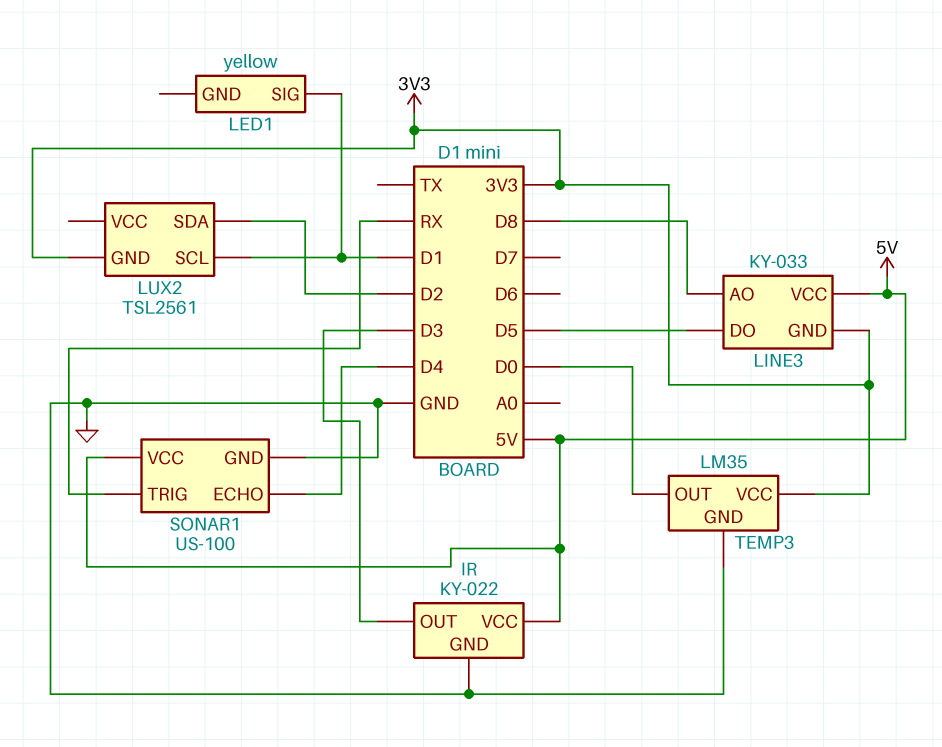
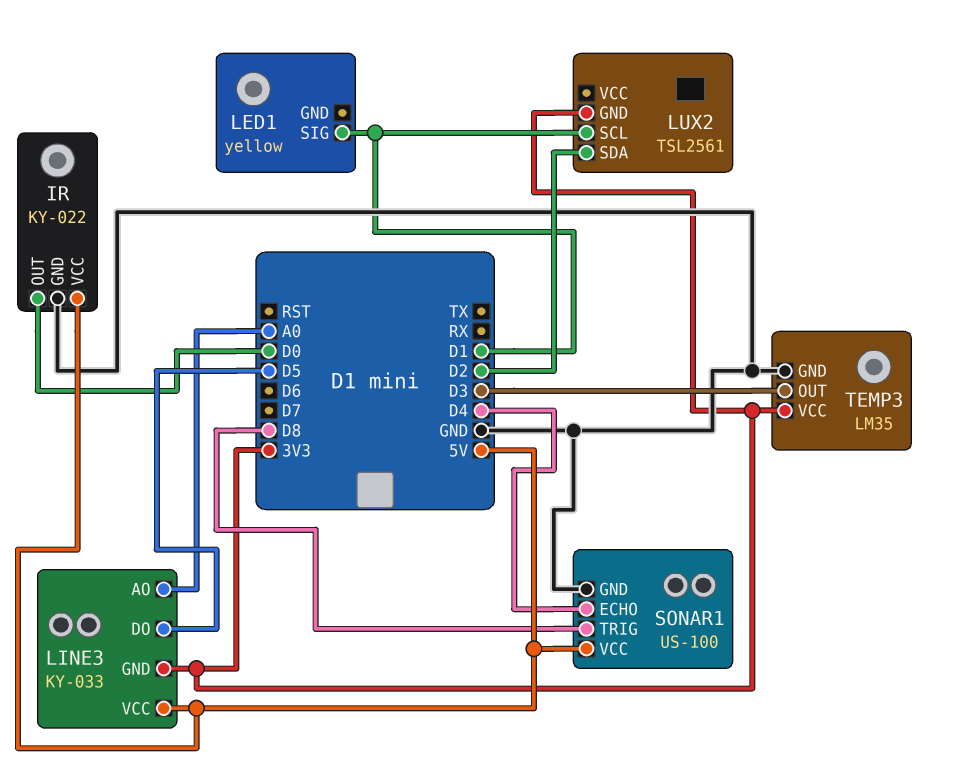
IR pin OUT: D3 -> D0
LINE3 pin AO: D8 -> A0
SONAR1 pin TRIG: RX -> D8
TEMP3 pin OUT: D0 -> D3

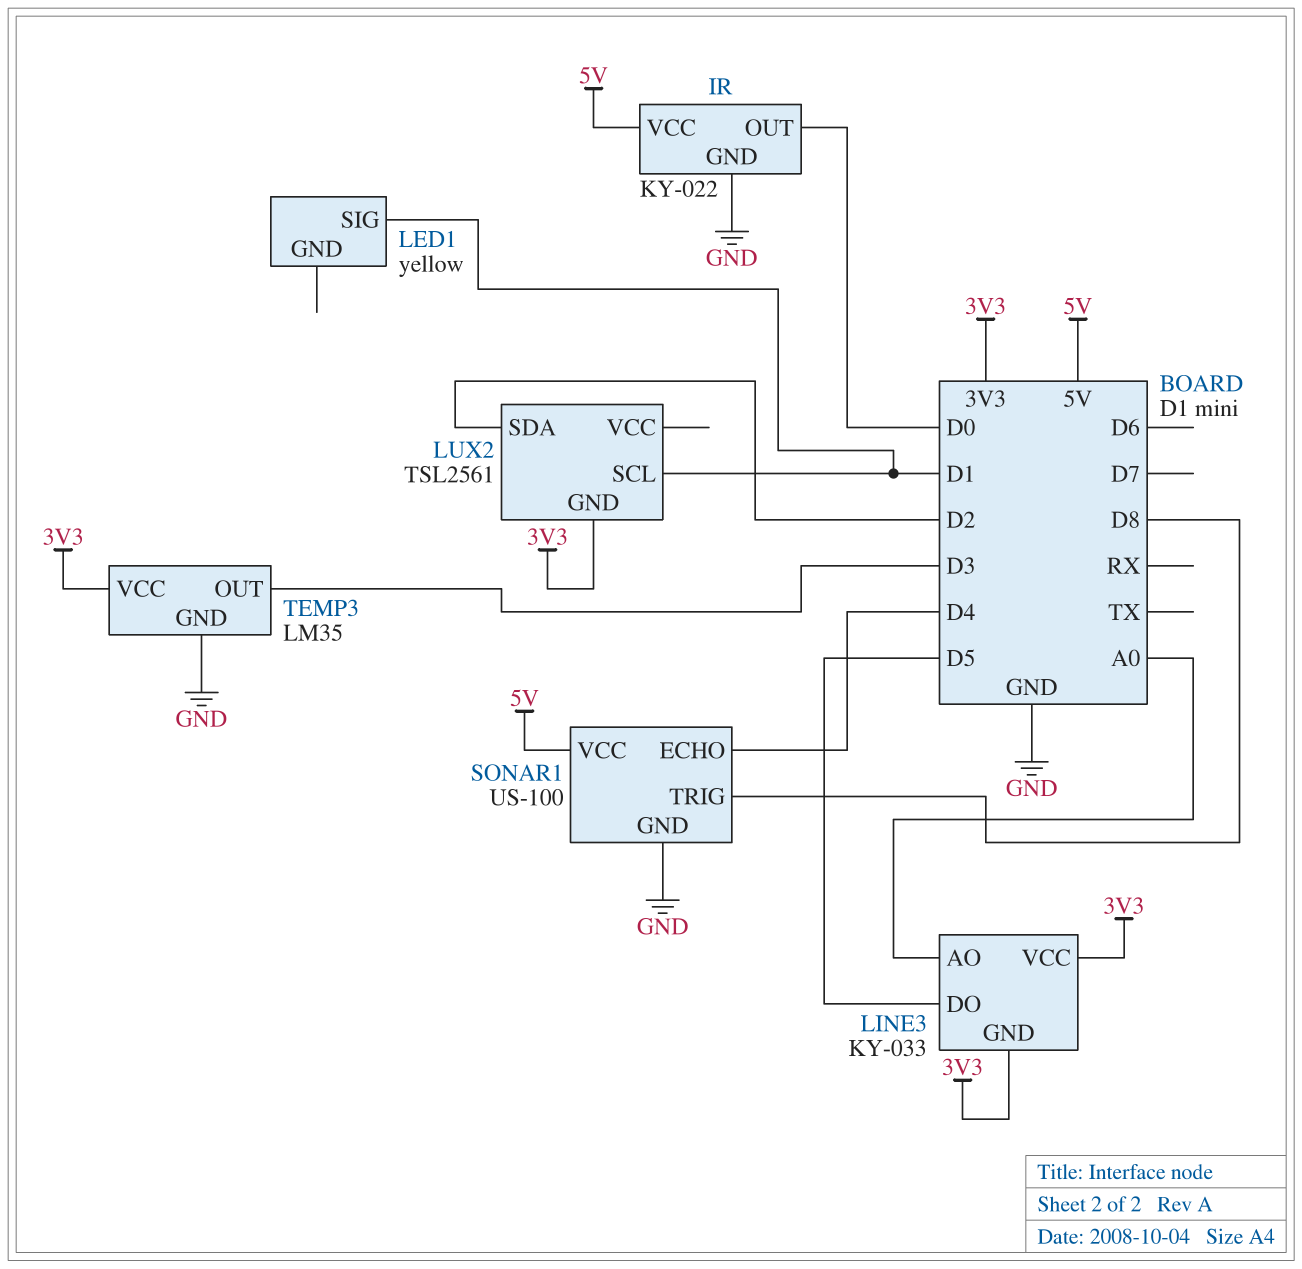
LINE3 pin VCC: 5V -> 3V3

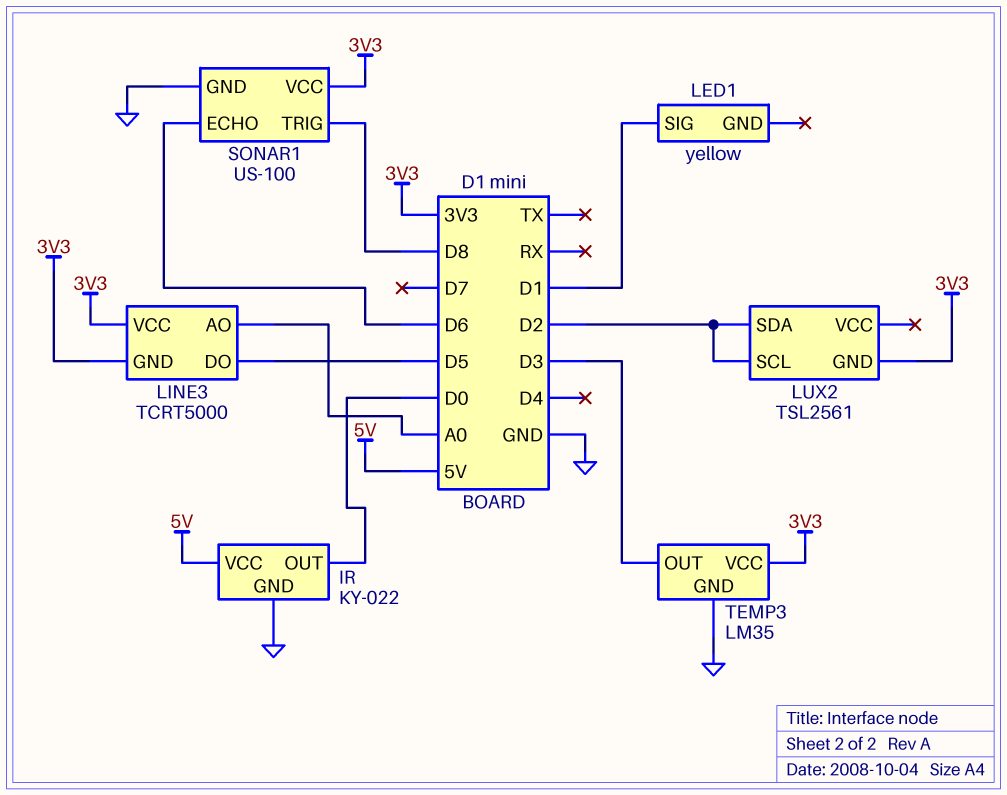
LINE3: KY-033 -> TCRT5000
LUX2 pin SCL: D1 -> D2
SONAR1 pin ECHO: D4 -> D6
SONAR1 pin VCC: 5V -> 3V3

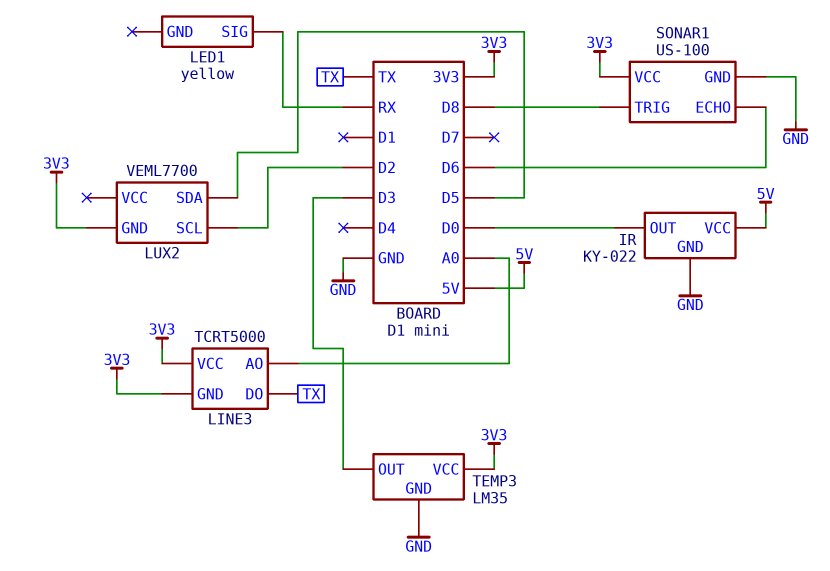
LED1 pin SIG: D1 -> RX
LINE3 pin DO: D5 -> TX
LUX2: TSL2561 -> VEML7700
LUX2 pin SDA: D2 -> D5

